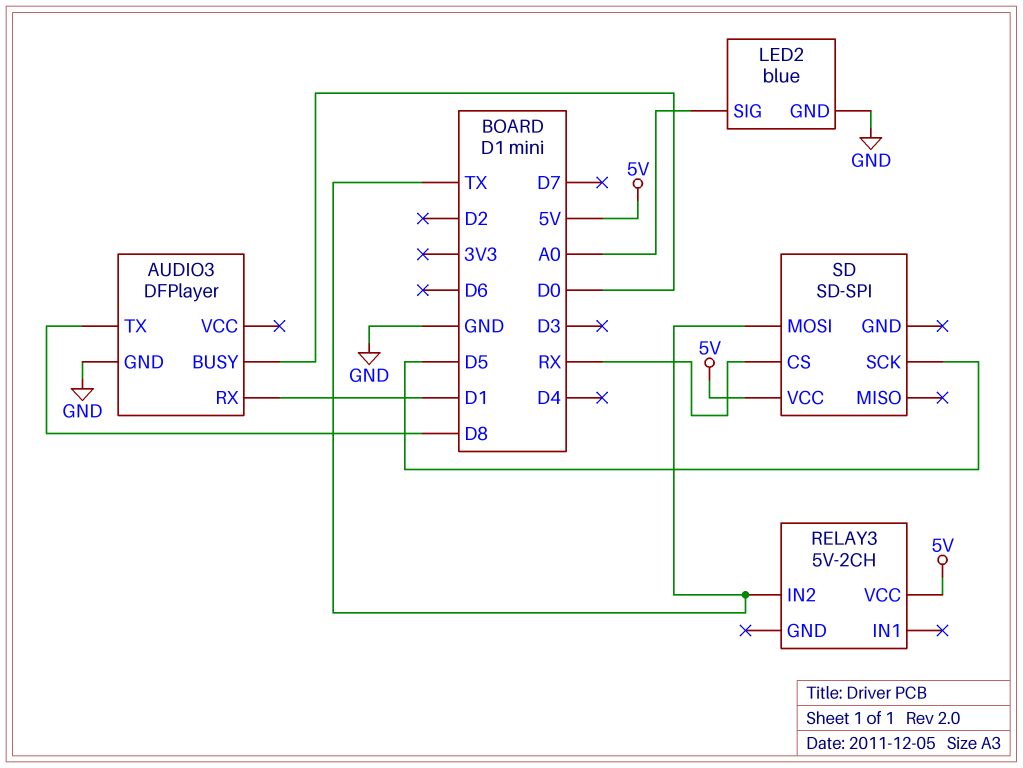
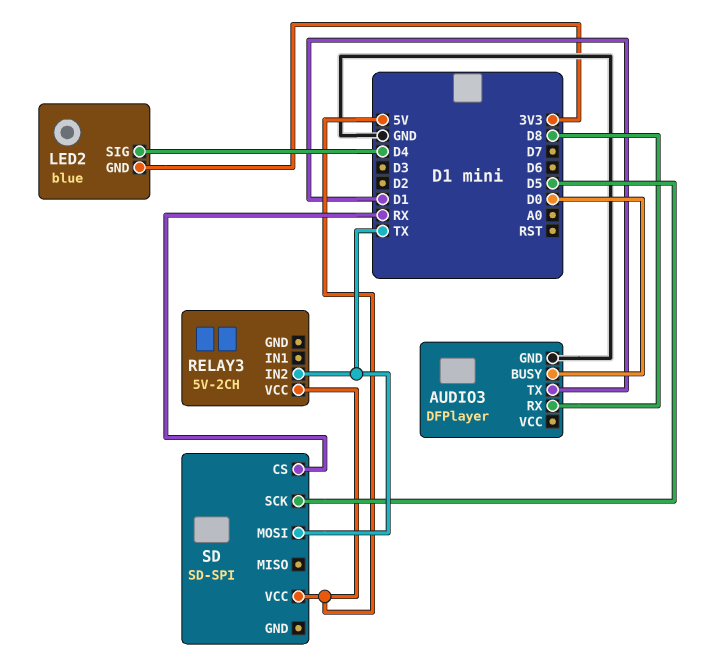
AUDIO3 pin RX: D1 -> D8
AUDIO3 pin TX: D8 -> D1
LED2 pin GND: GND -> 3V3
LED2 pin SIG: A0 -> D4

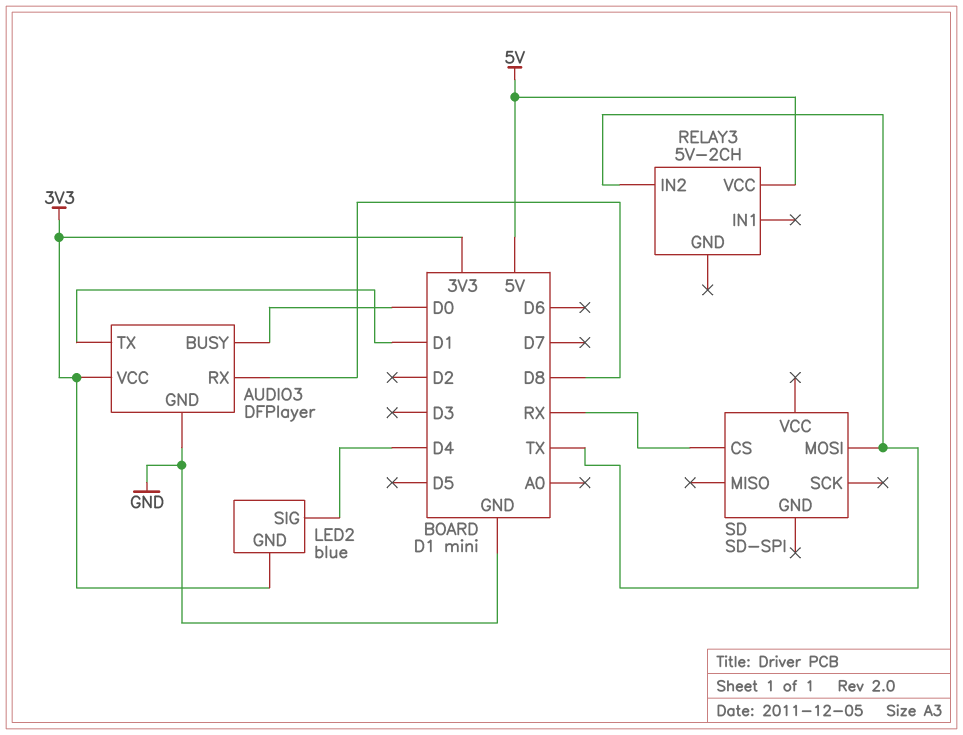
AUDIO3 pin VCC: none -> 3V3
SD pin SCK: D5 -> none
SD pin VCC: 5V -> none

